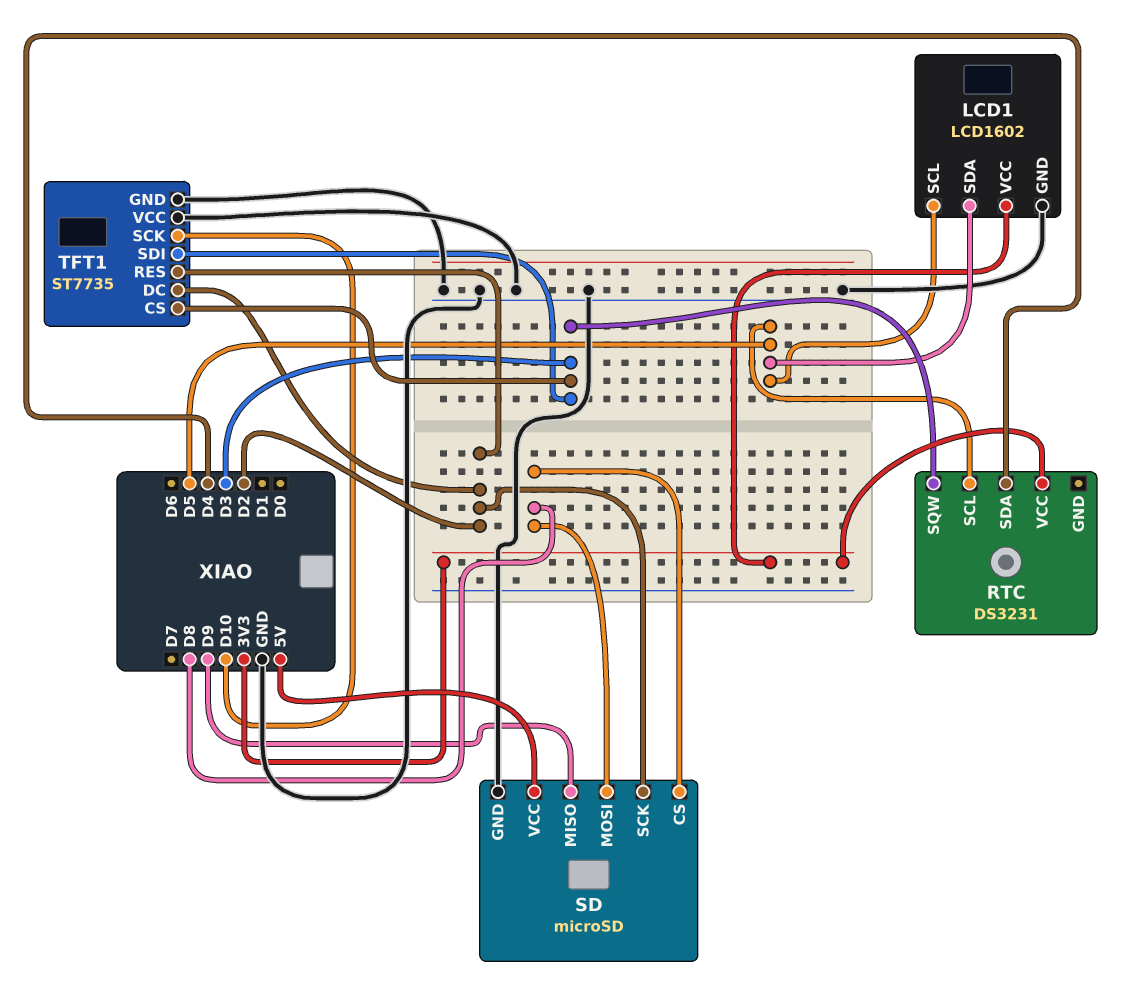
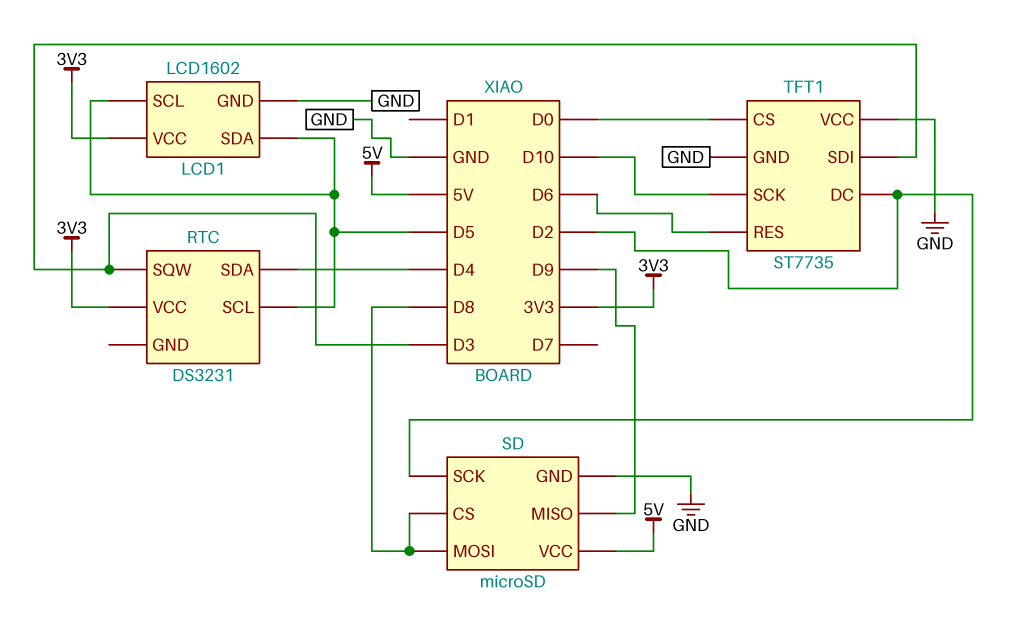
TFT1 pin CS: D3 -> D0
TFT1 pin RES: D2 -> D6

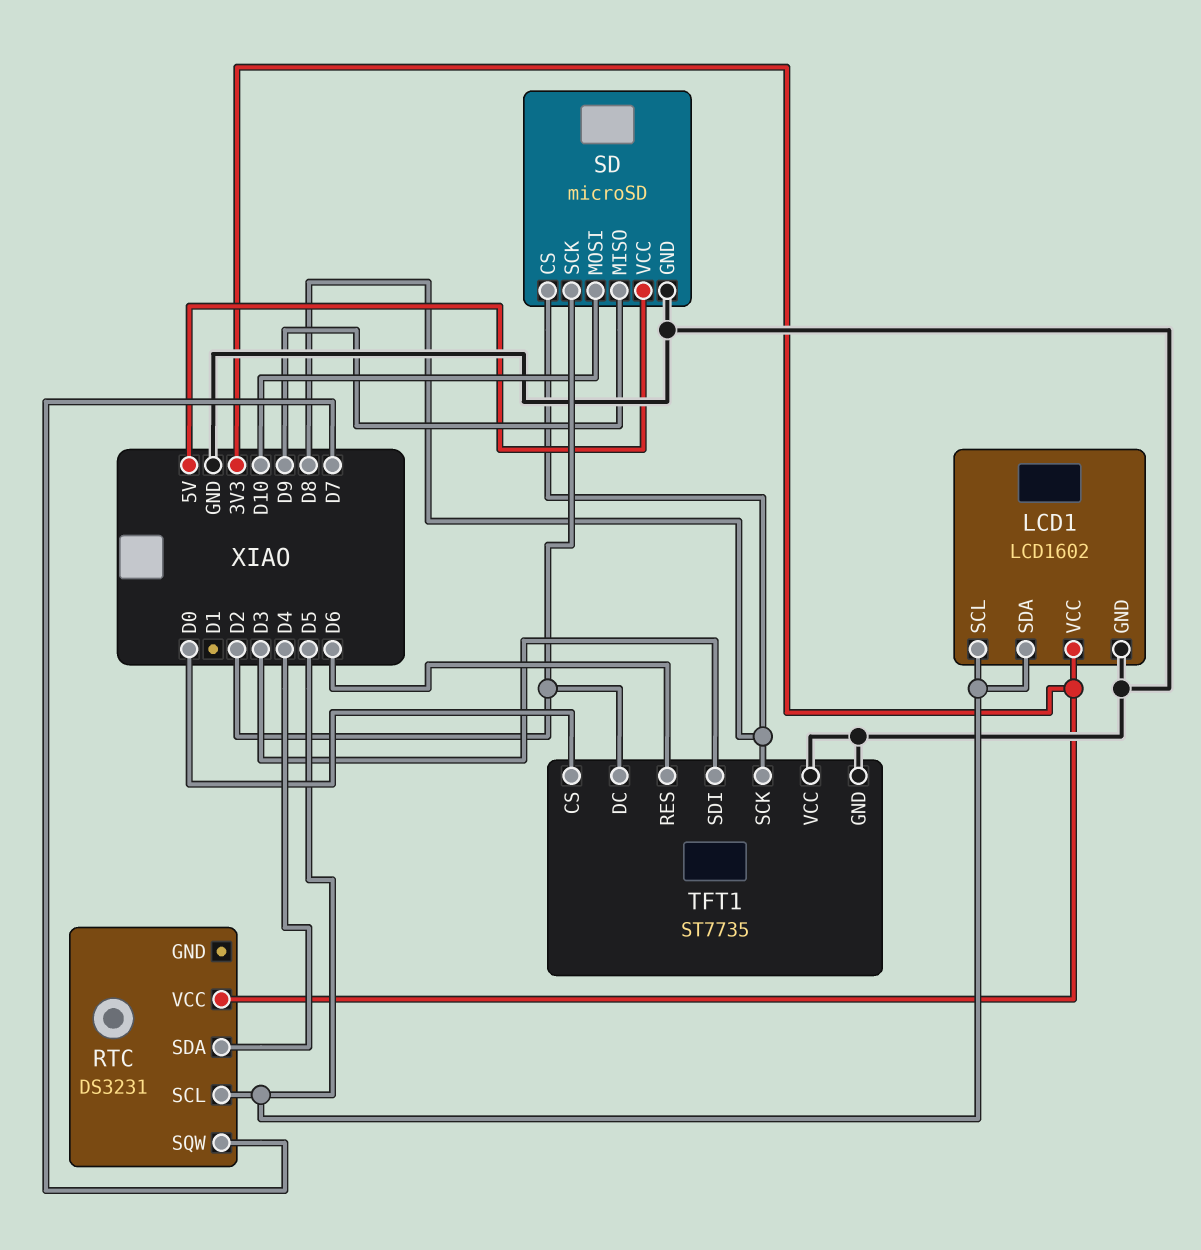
RTC pin SQW: D3 -> D7
SD pin MOSI: D8 -> D10
TFT1 pin SCK: D10 -> D8

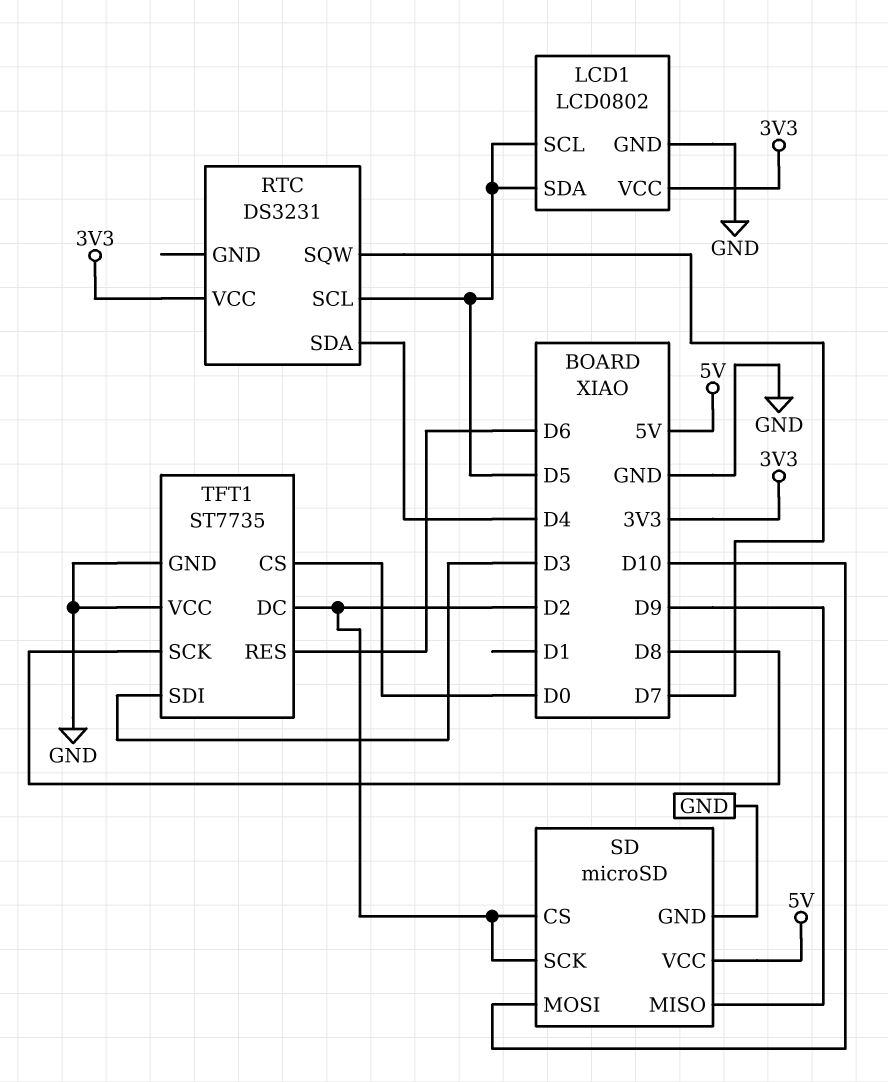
LCD1: LCD1602 -> LCD0802
SD pin CS: D8 -> D2

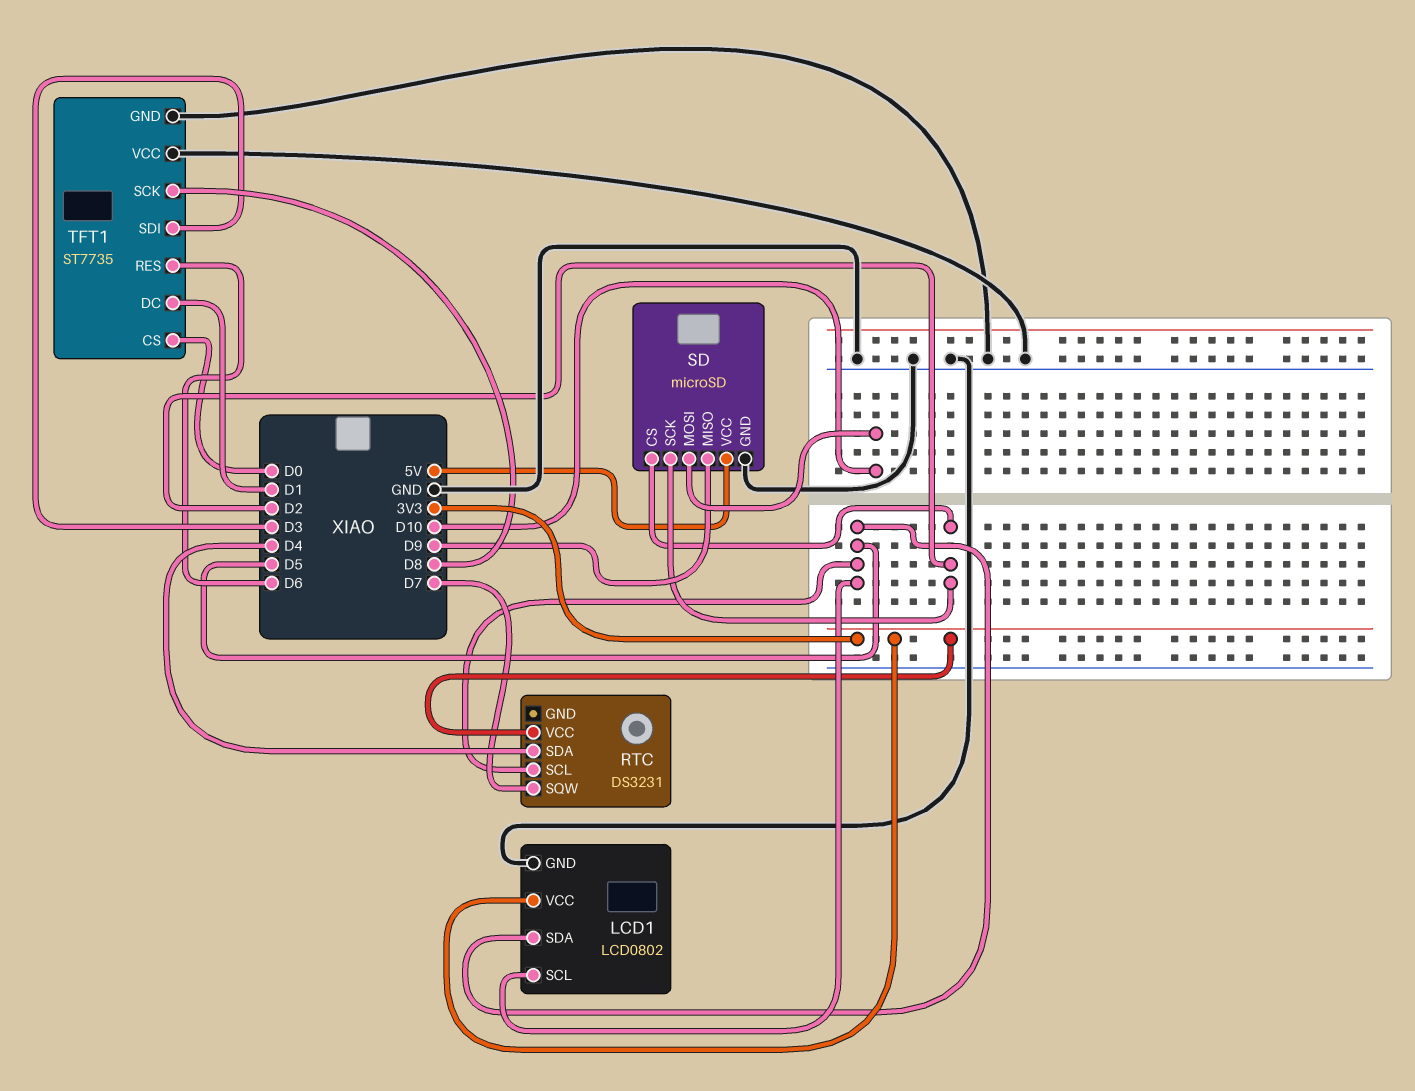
TFT1 pin DC: D2 -> D1

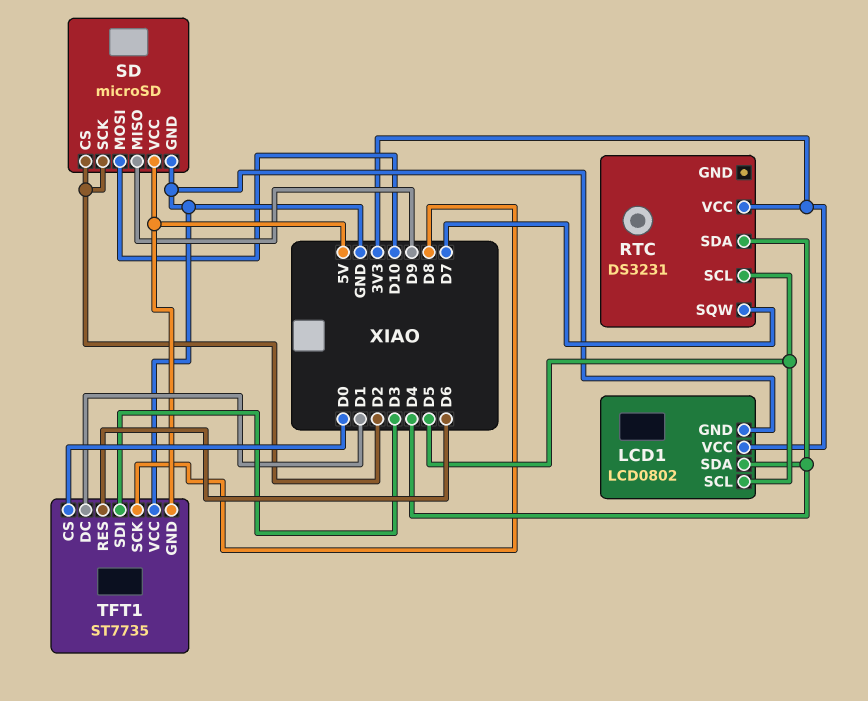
LCD1 pin SDA: D5 -> D4
TFT1 pin GND: GND -> 5V

